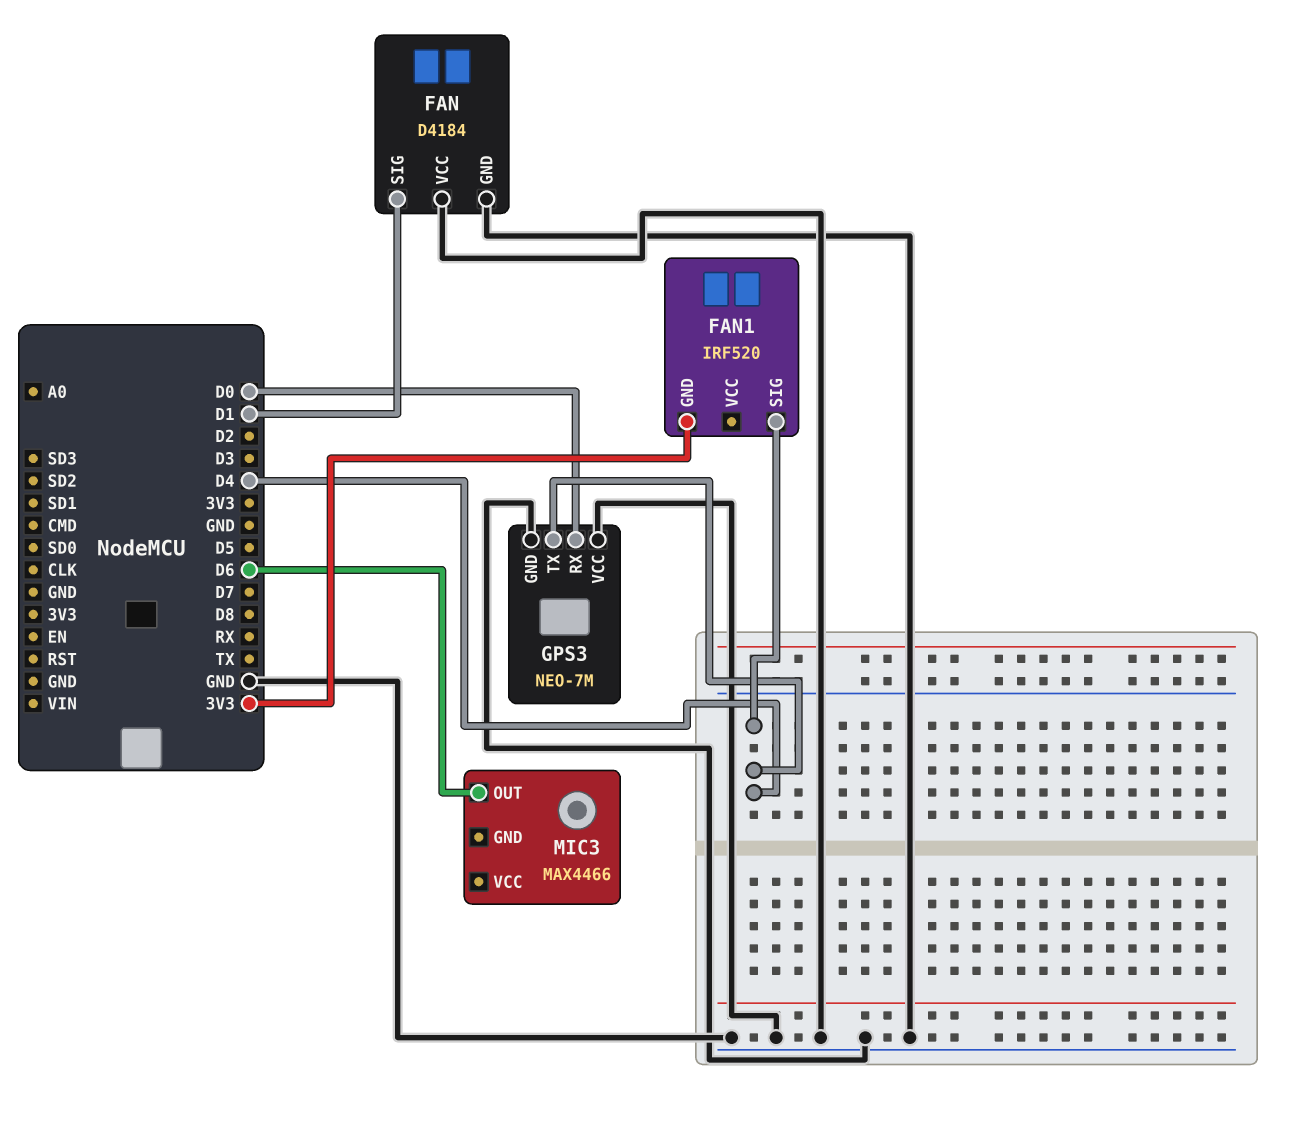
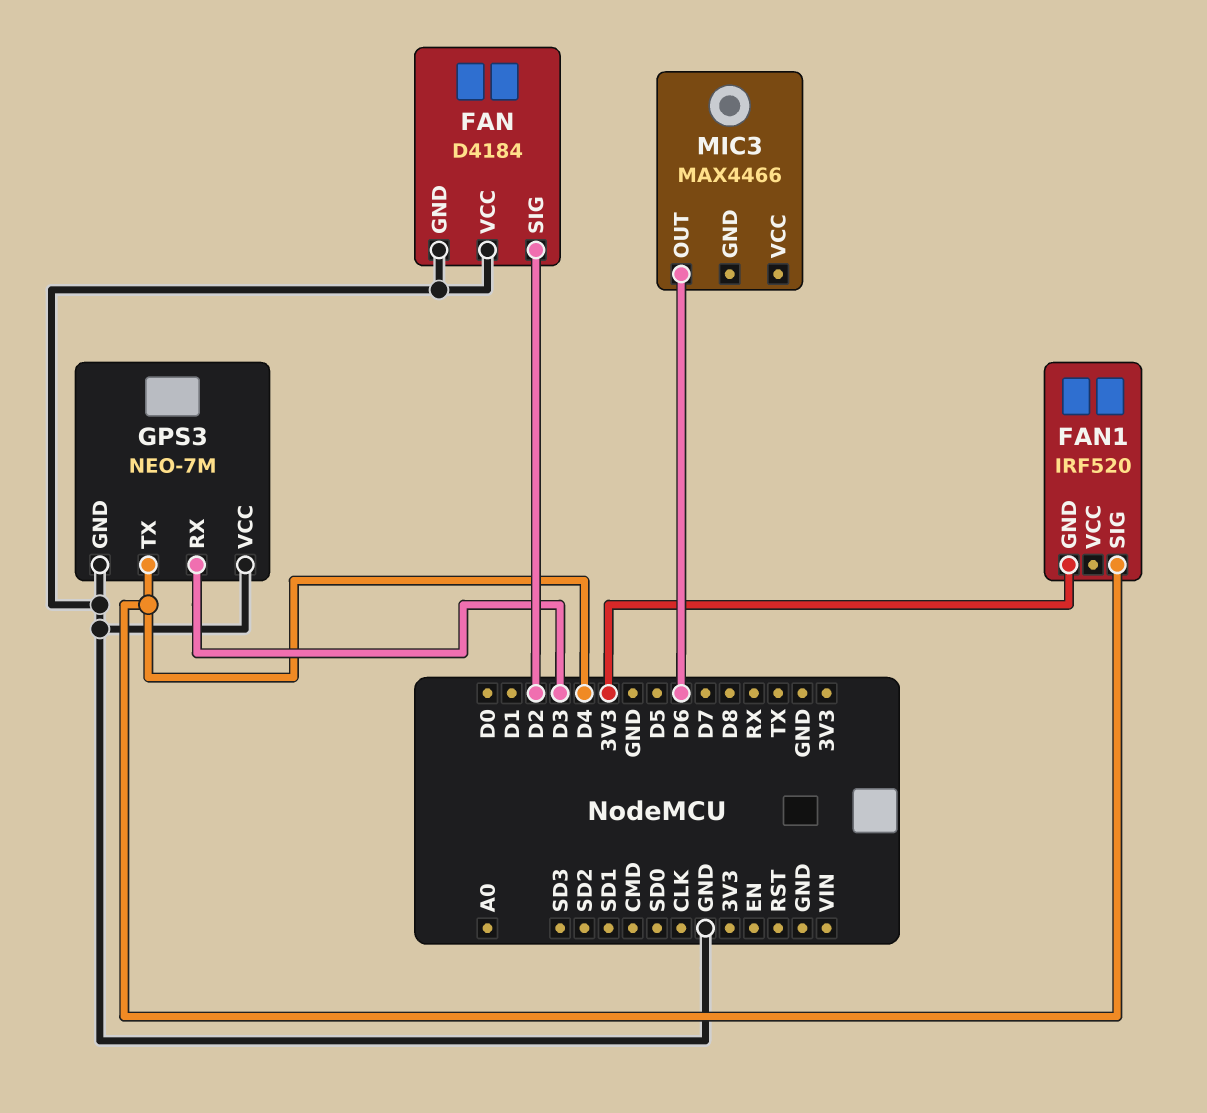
FAN pin SIG: D1 -> D2
GPS3 pin RX: D0 -> D3

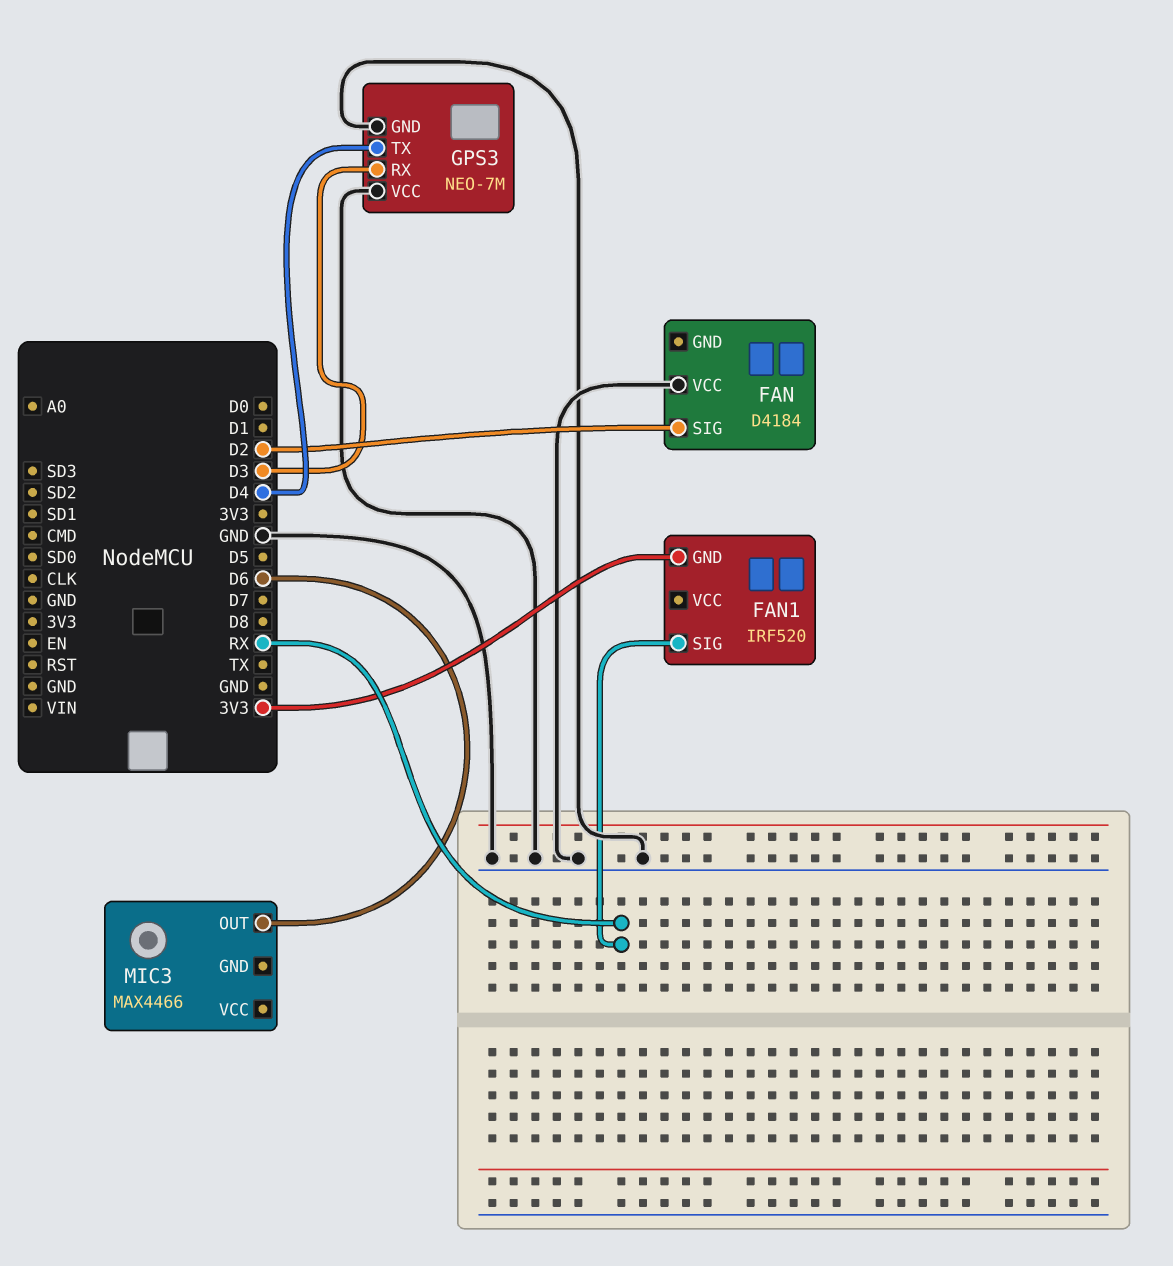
FAN pin GND: GND -> none
FAN1 pin SIG: D4 -> RX

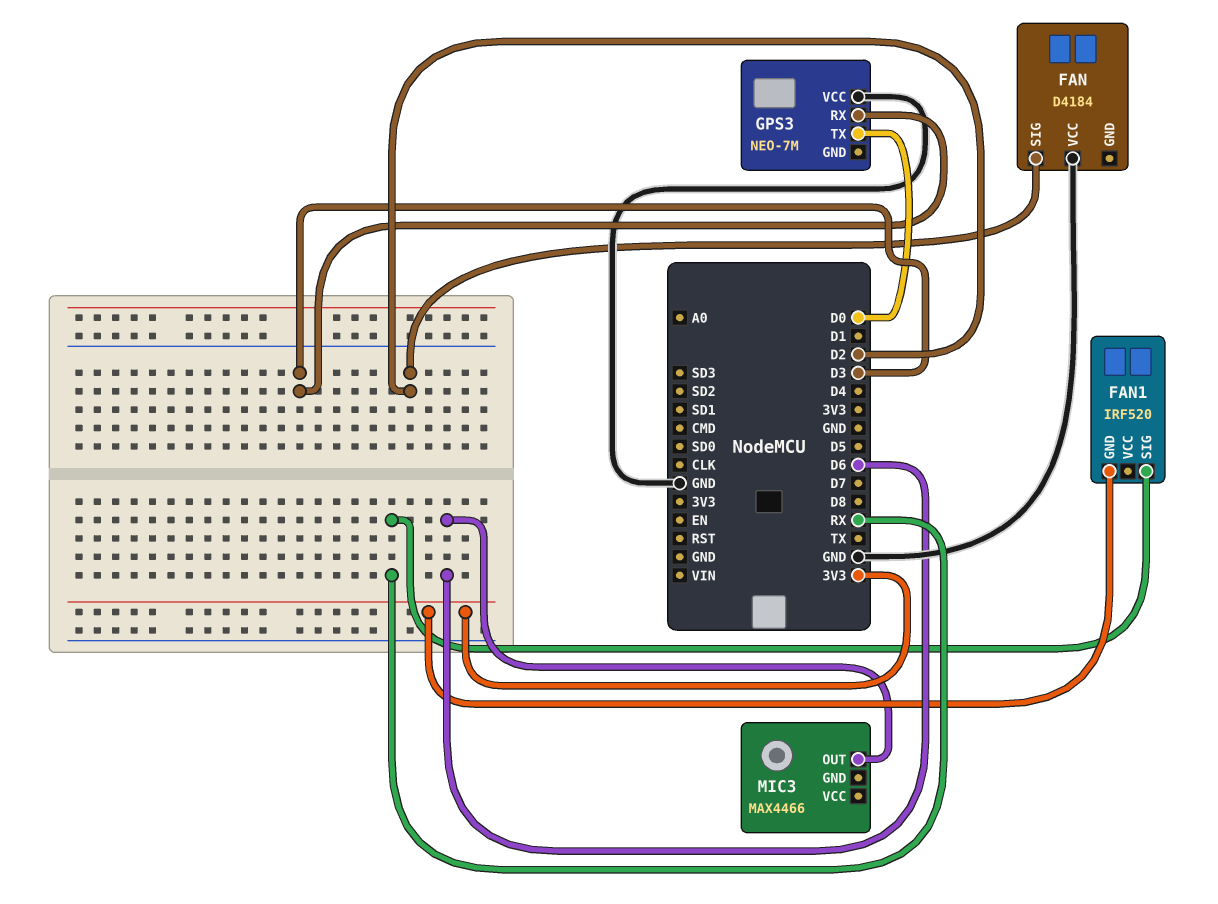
GPS3 pin GND: GND -> none
GPS3 pin TX: D4 -> D0

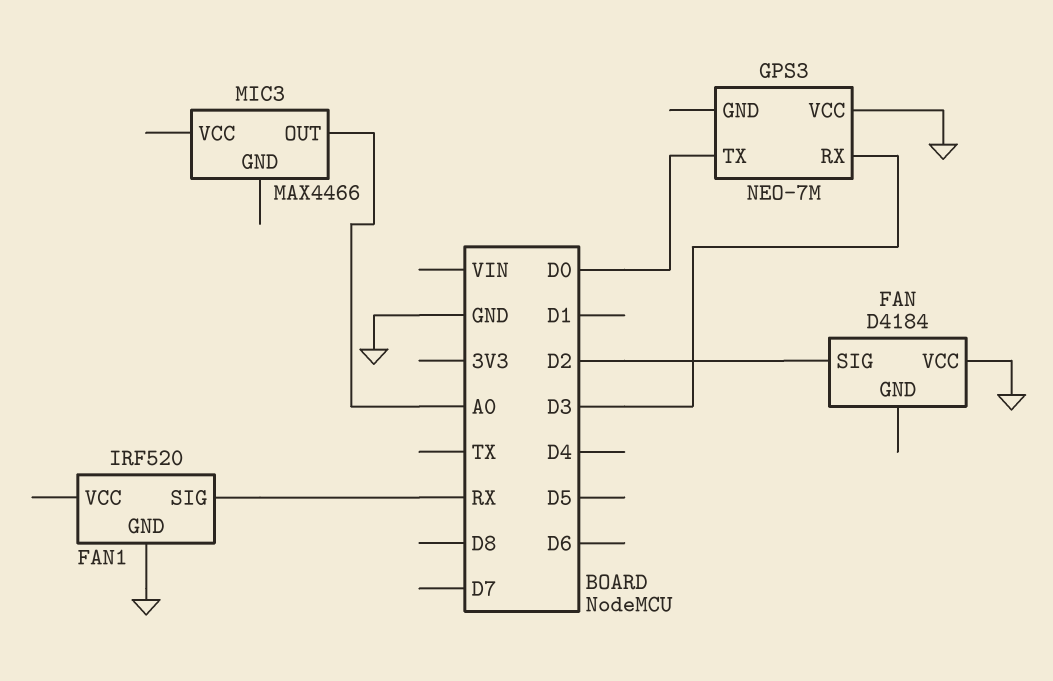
FAN1 pin GND: 3V3 -> GND
MIC3 pin OUT: D6 -> A0

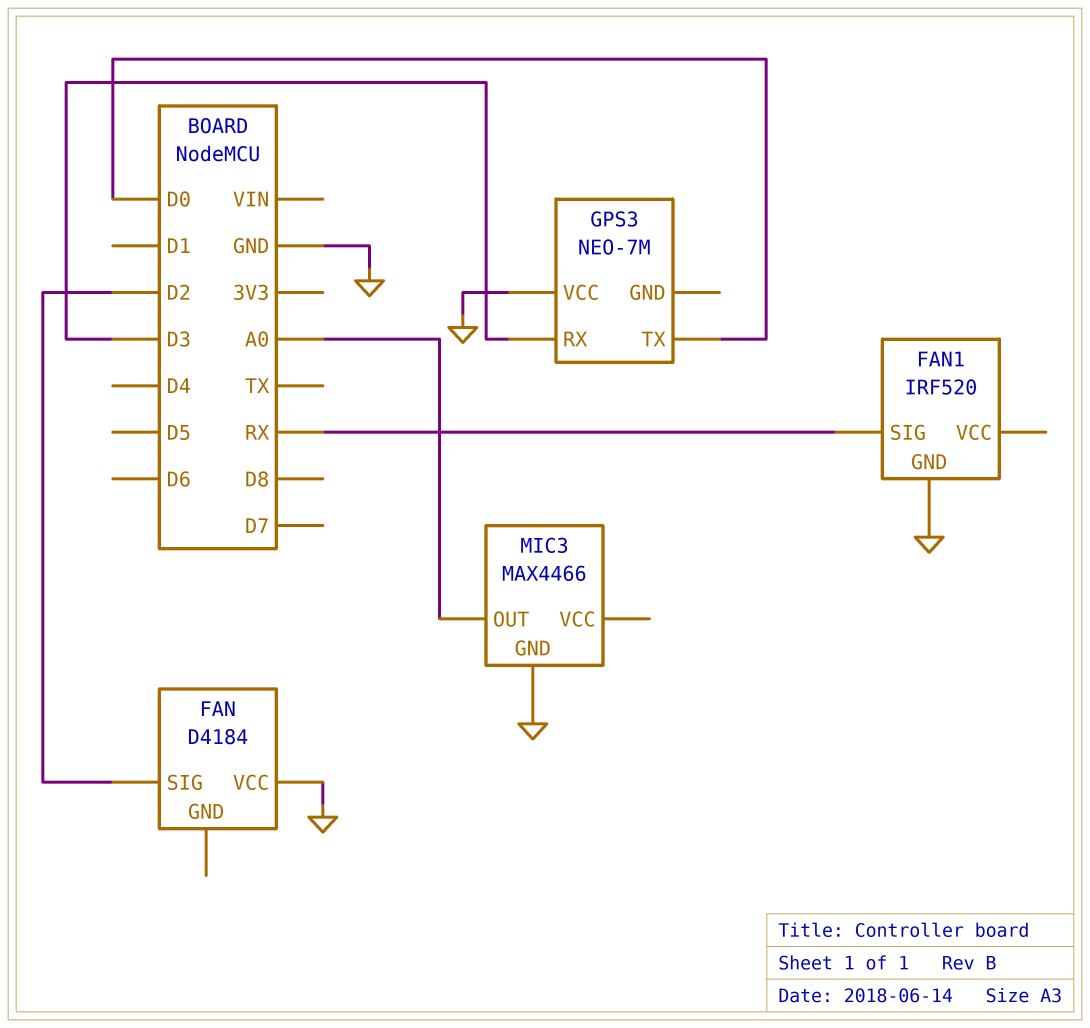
MIC3 pin GND: none -> GND

